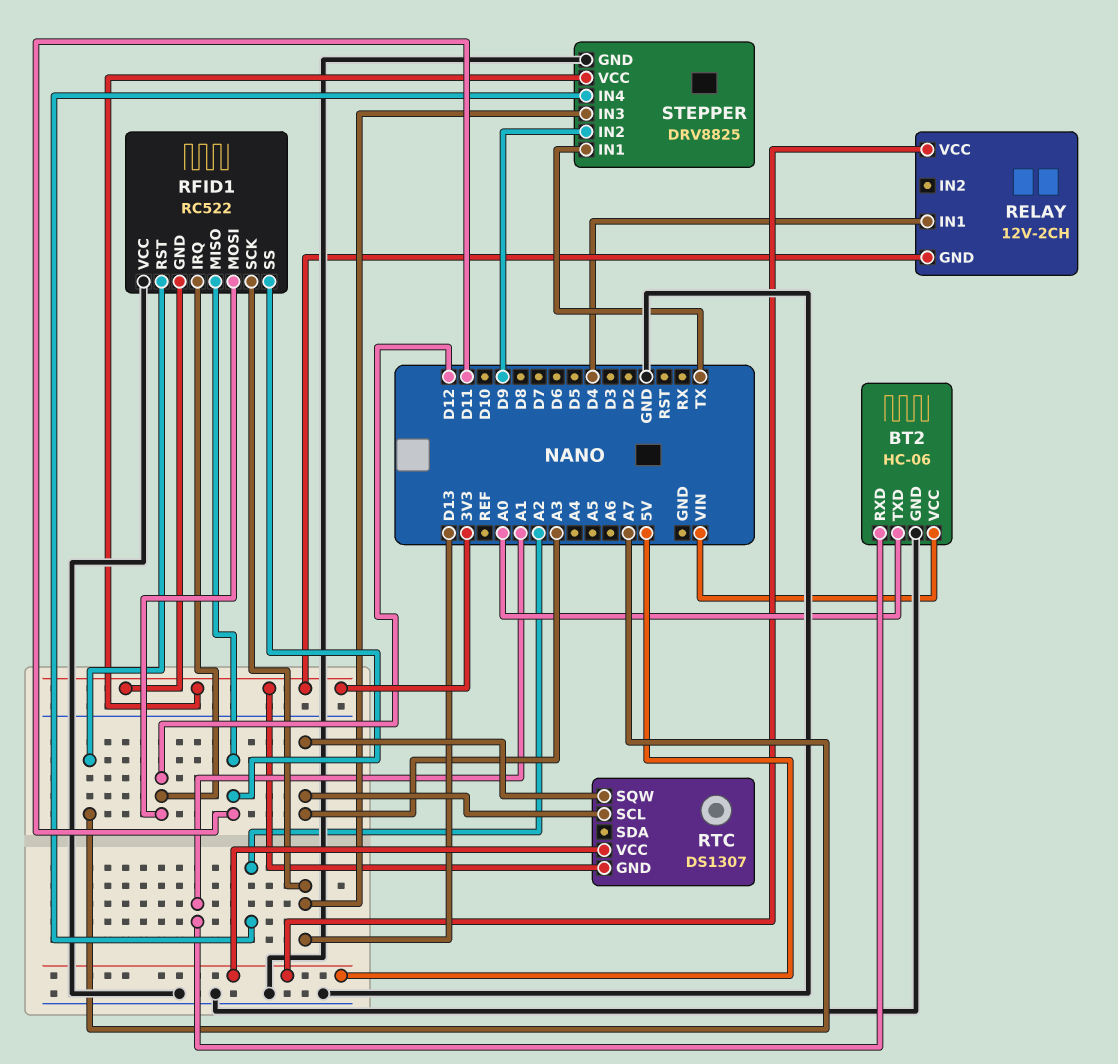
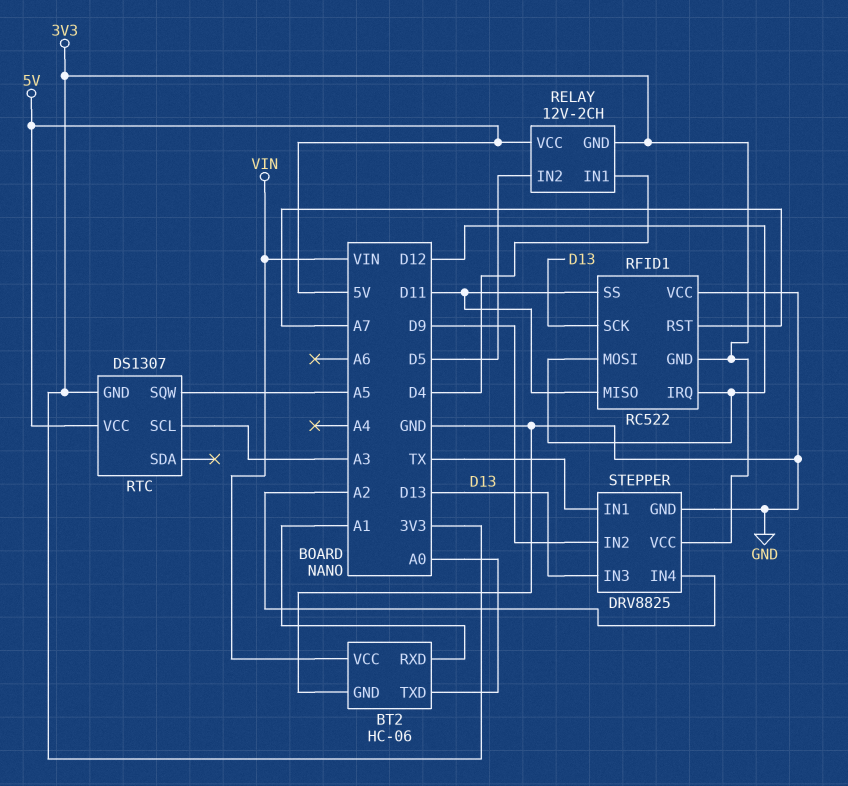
RELAY pin IN2: none -> D5
RTC pin SQW: A3 -> A5

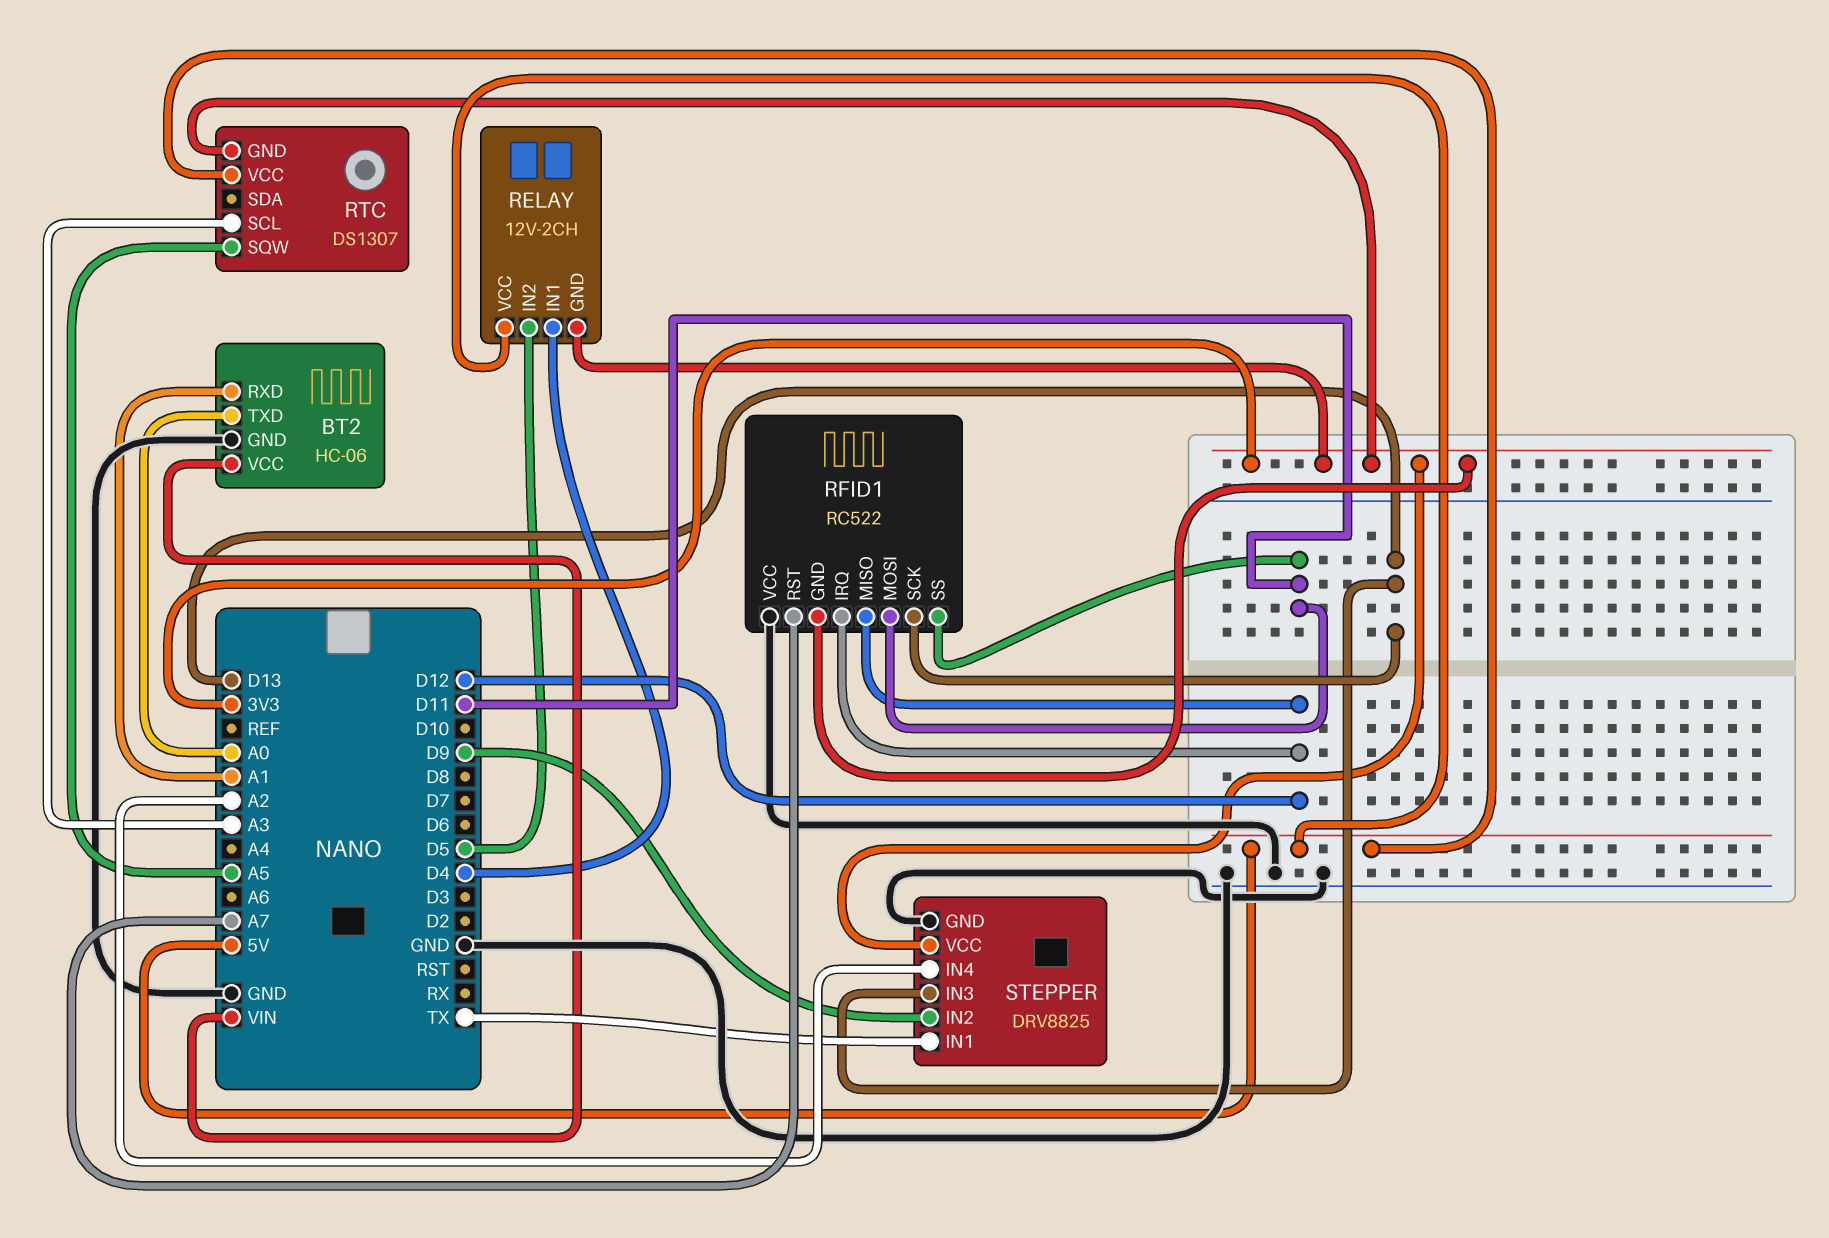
RFID1 pin MISO: D11 -> D12
RFID1 pin MOSI: D12 -> D11

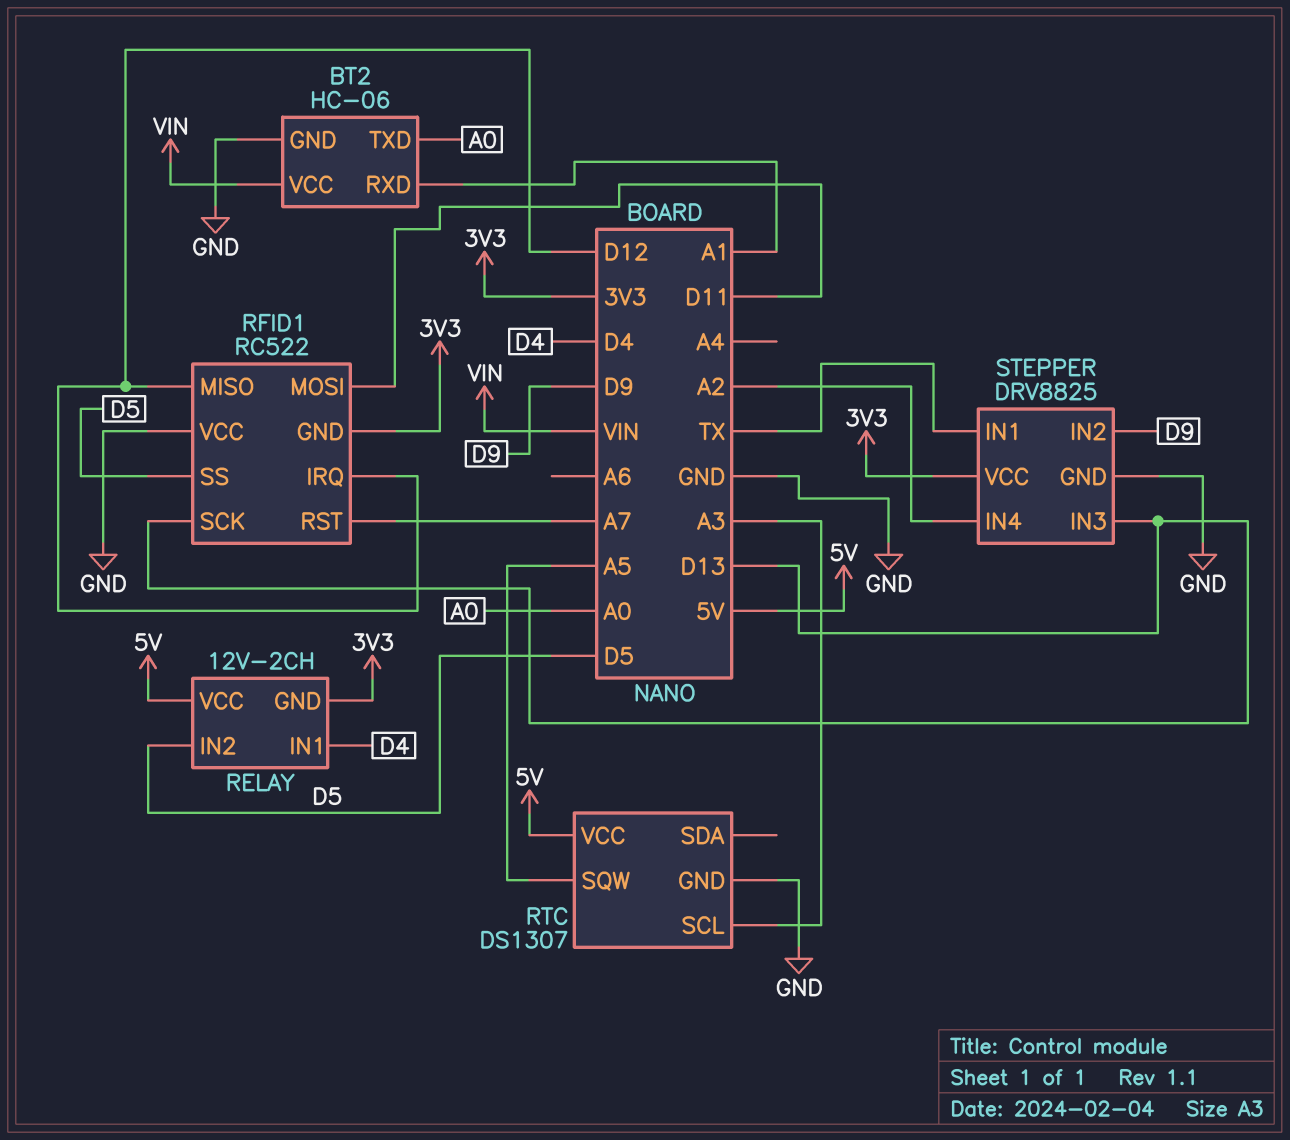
RFID1 pin SS: D11 -> D5
RTC pin GND: 3V3 -> GND

